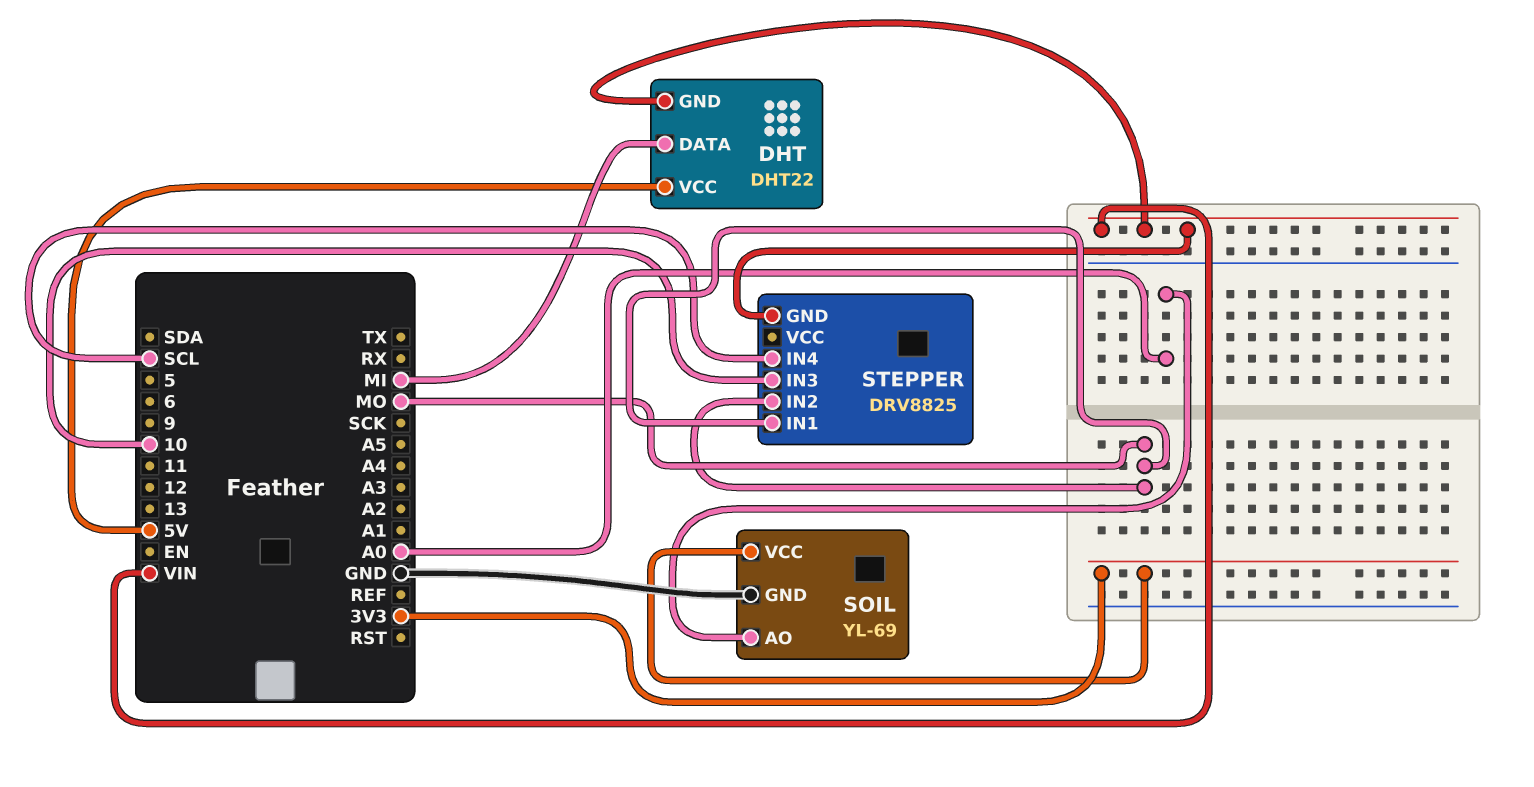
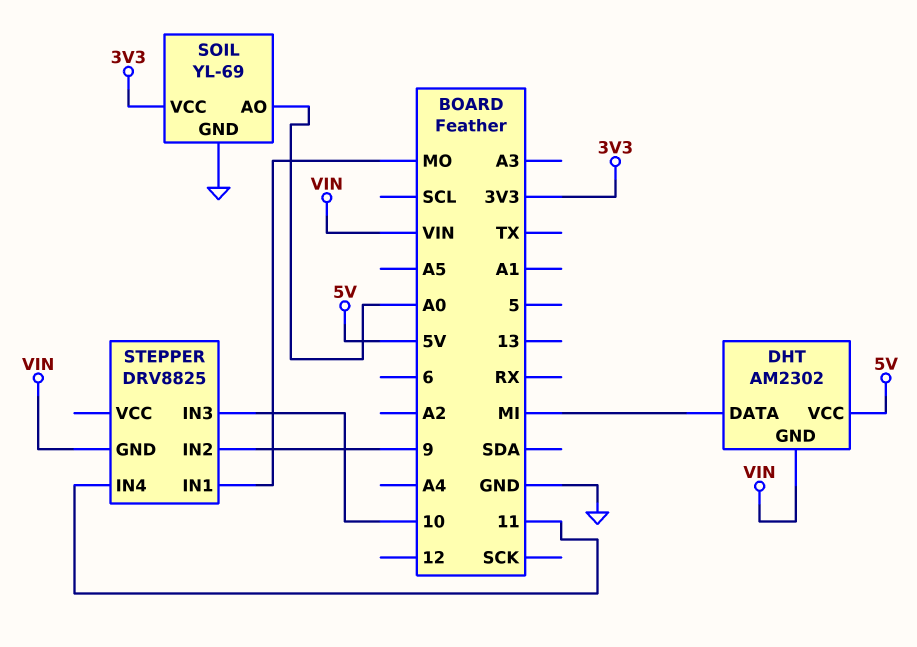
DHT: DHT22 -> AM2302
STEPPER pin IN2: MO -> 9
STEPPER pin IN4: SCL -> 11

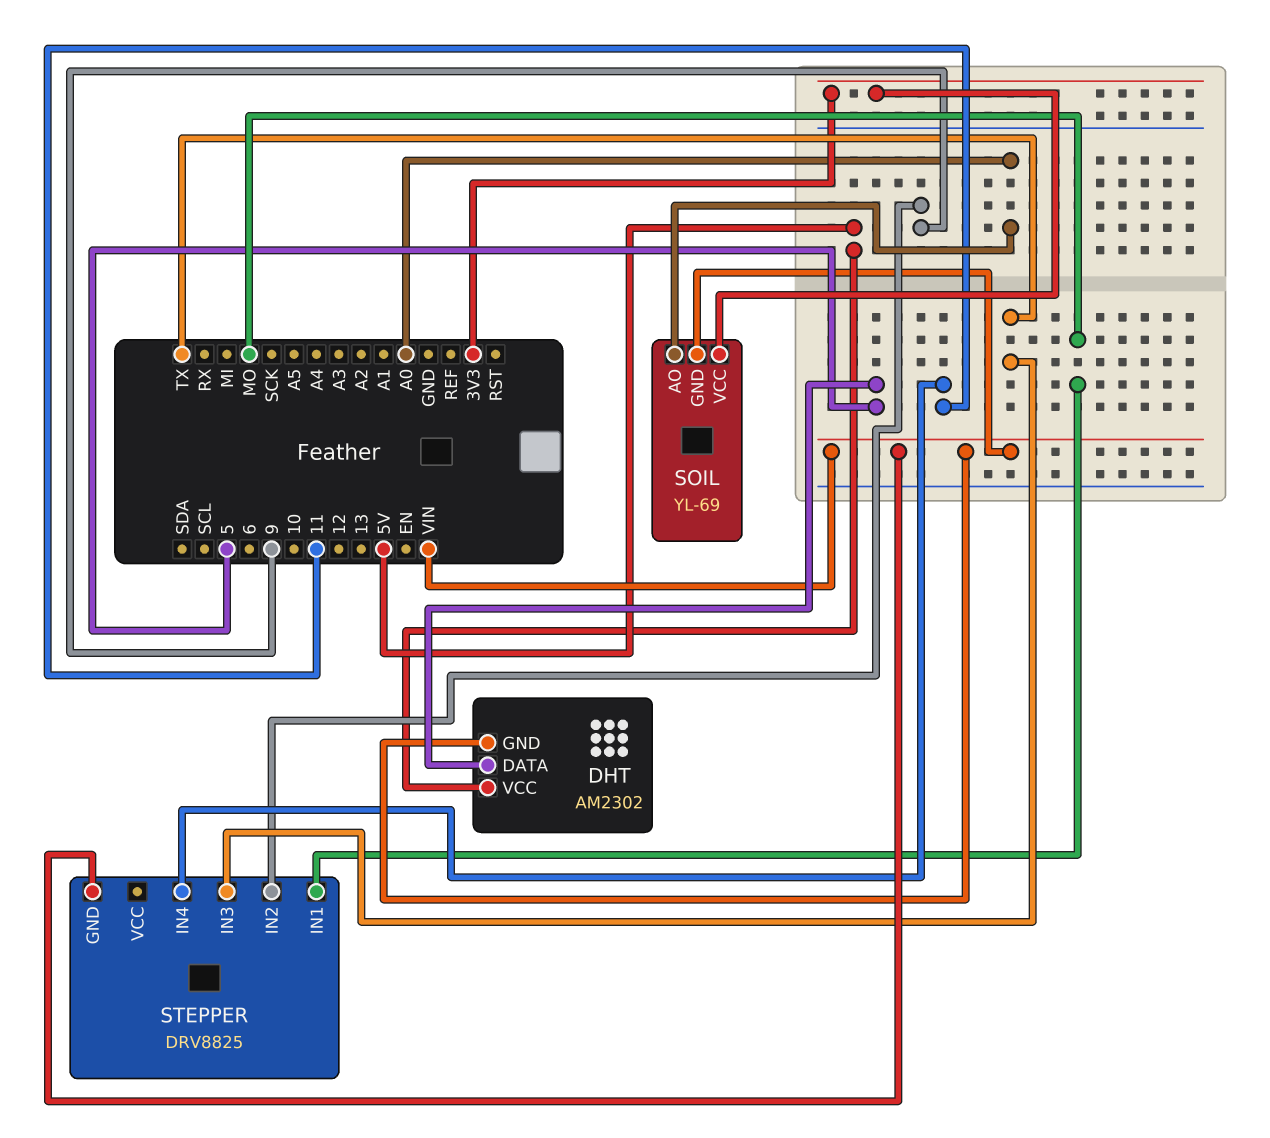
DHT pin DATA: MI -> 5
SOIL pin GND: GND -> VIN
STEPPER pin IN3: 10 -> TX

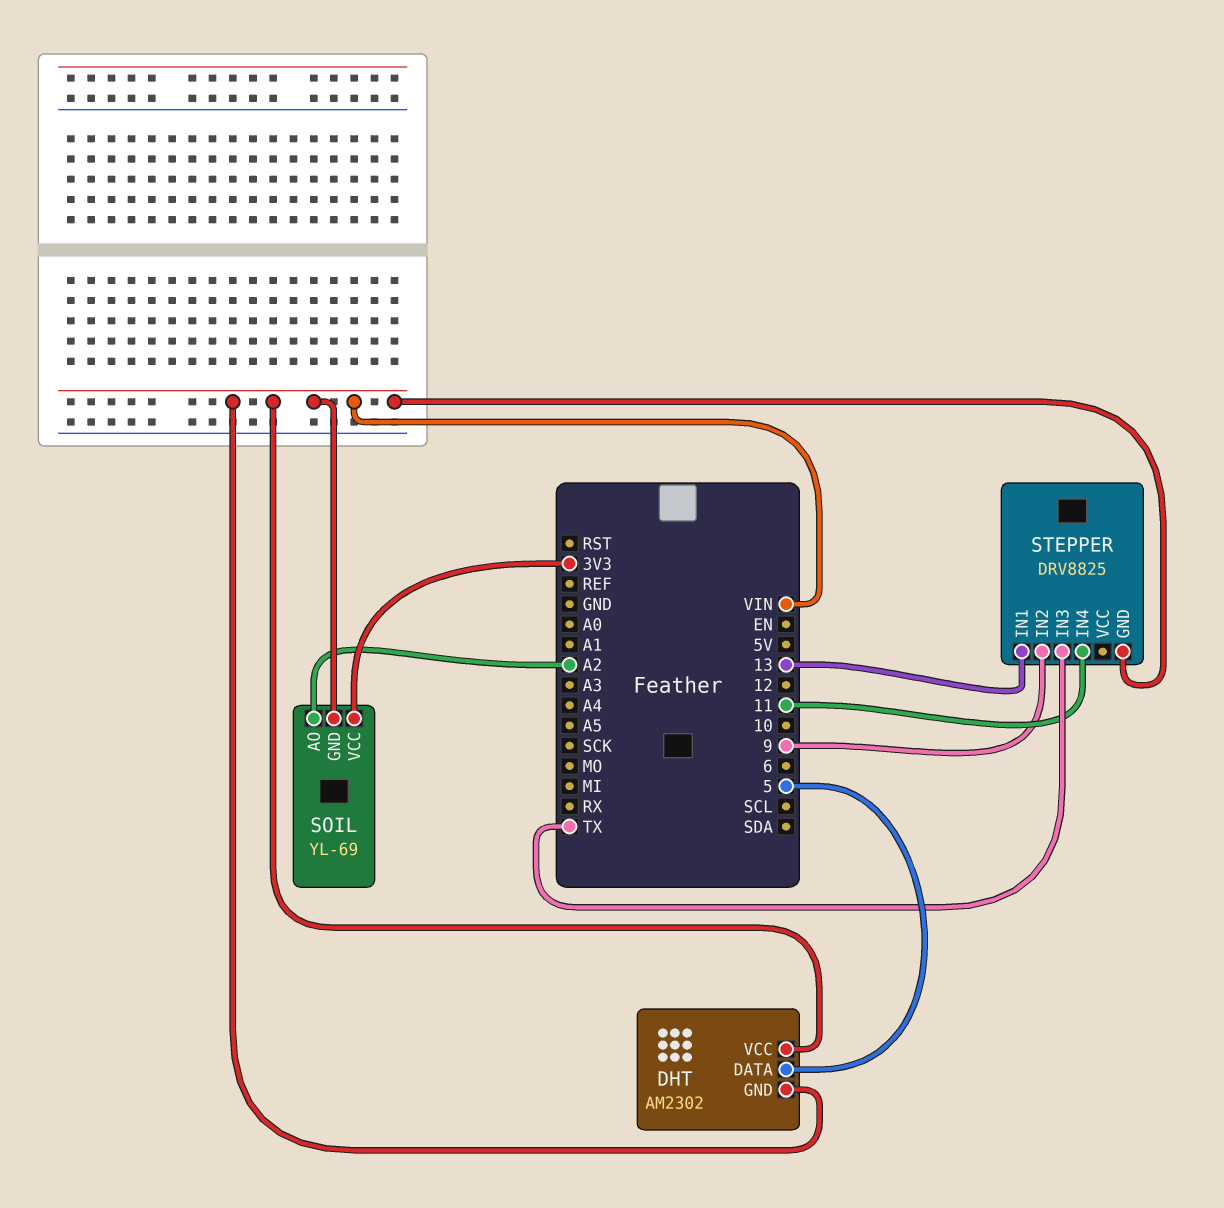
DHT pin VCC: 5V -> VIN
SOIL pin AO: A0 -> A2
STEPPER pin IN1: MO -> 13

